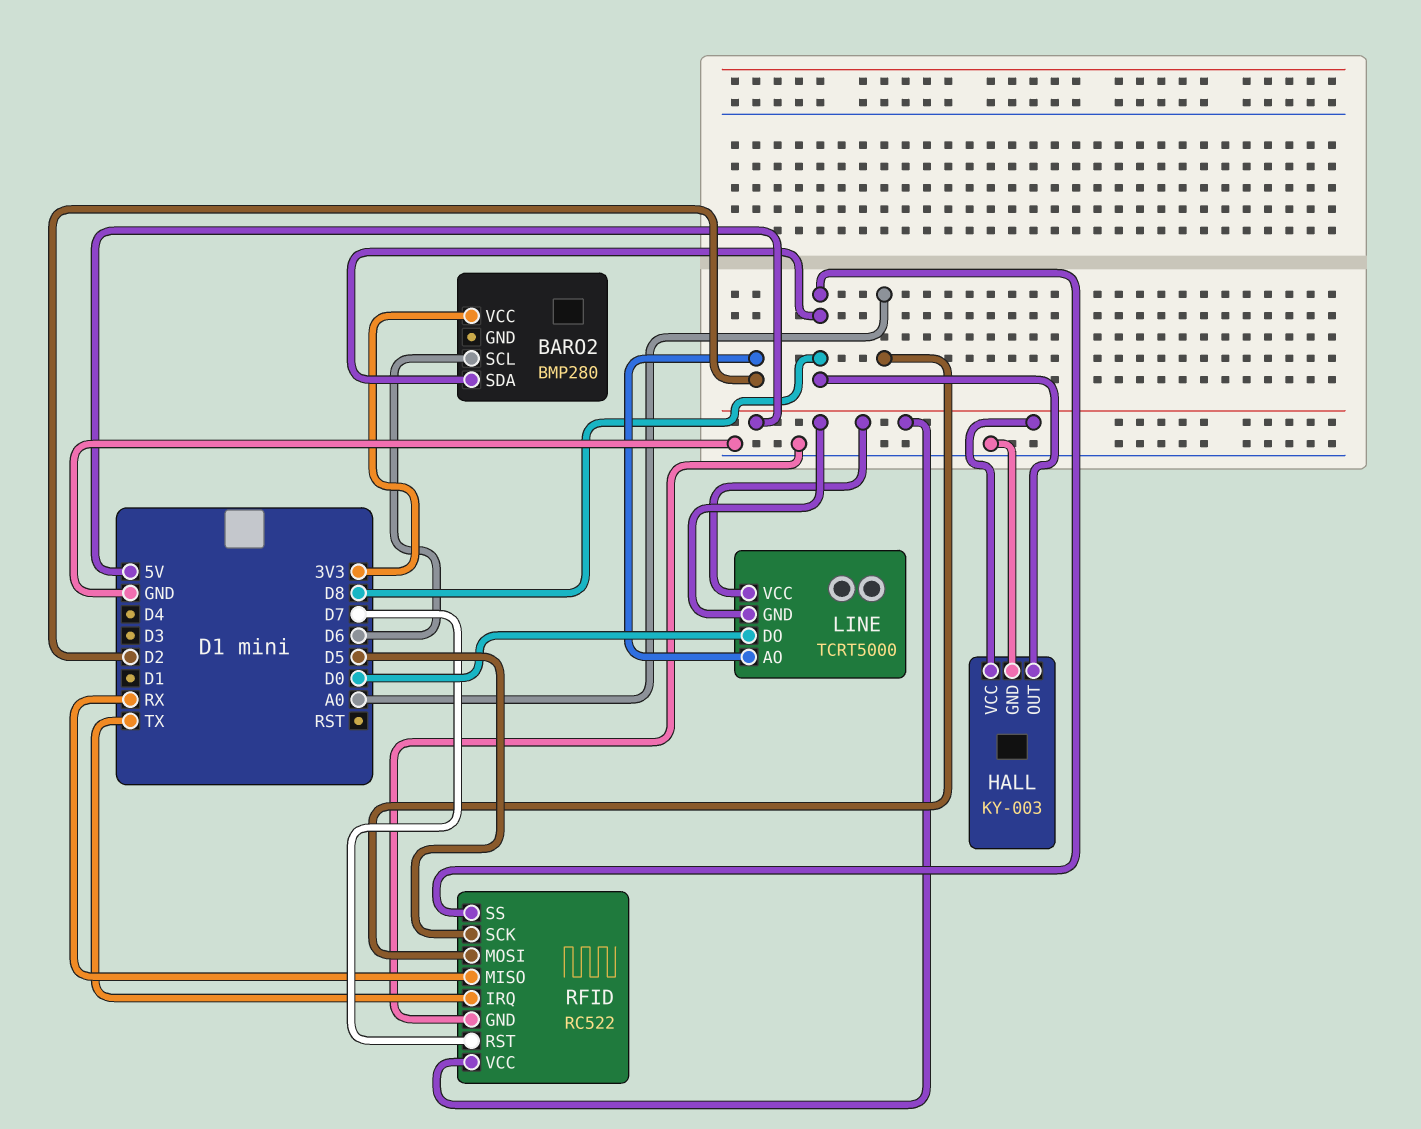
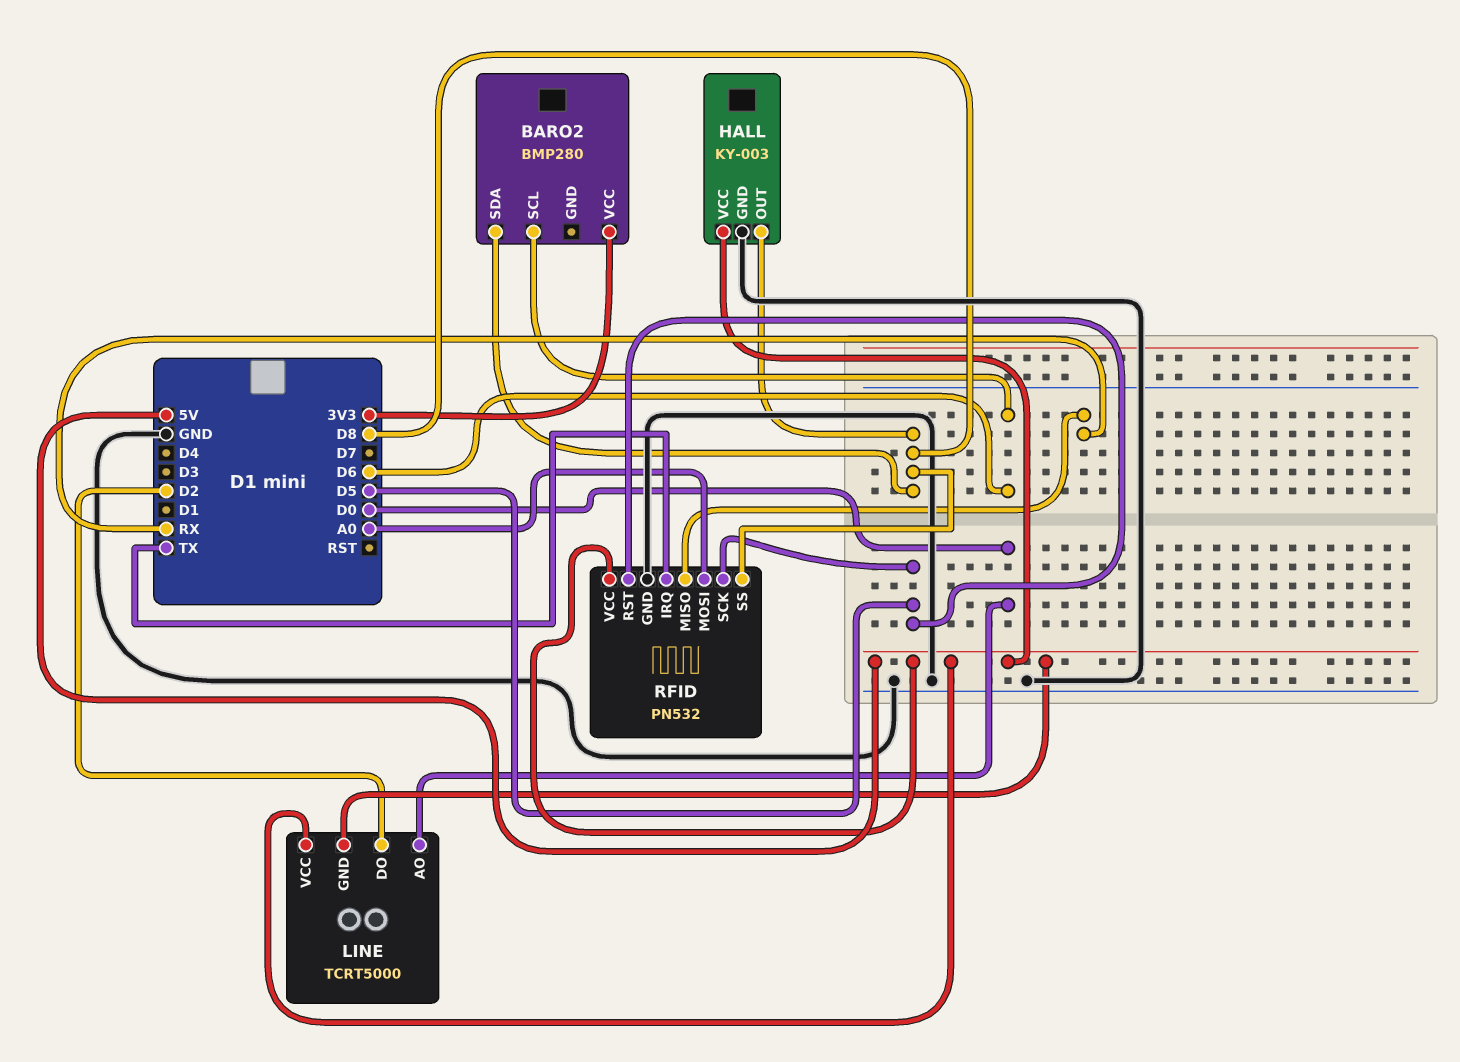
LINE pin AO: D2 -> D0
LINE pin DO: D0 -> D2
RFID: RC522 -> PN532
RFID pin RST: D7 -> D5

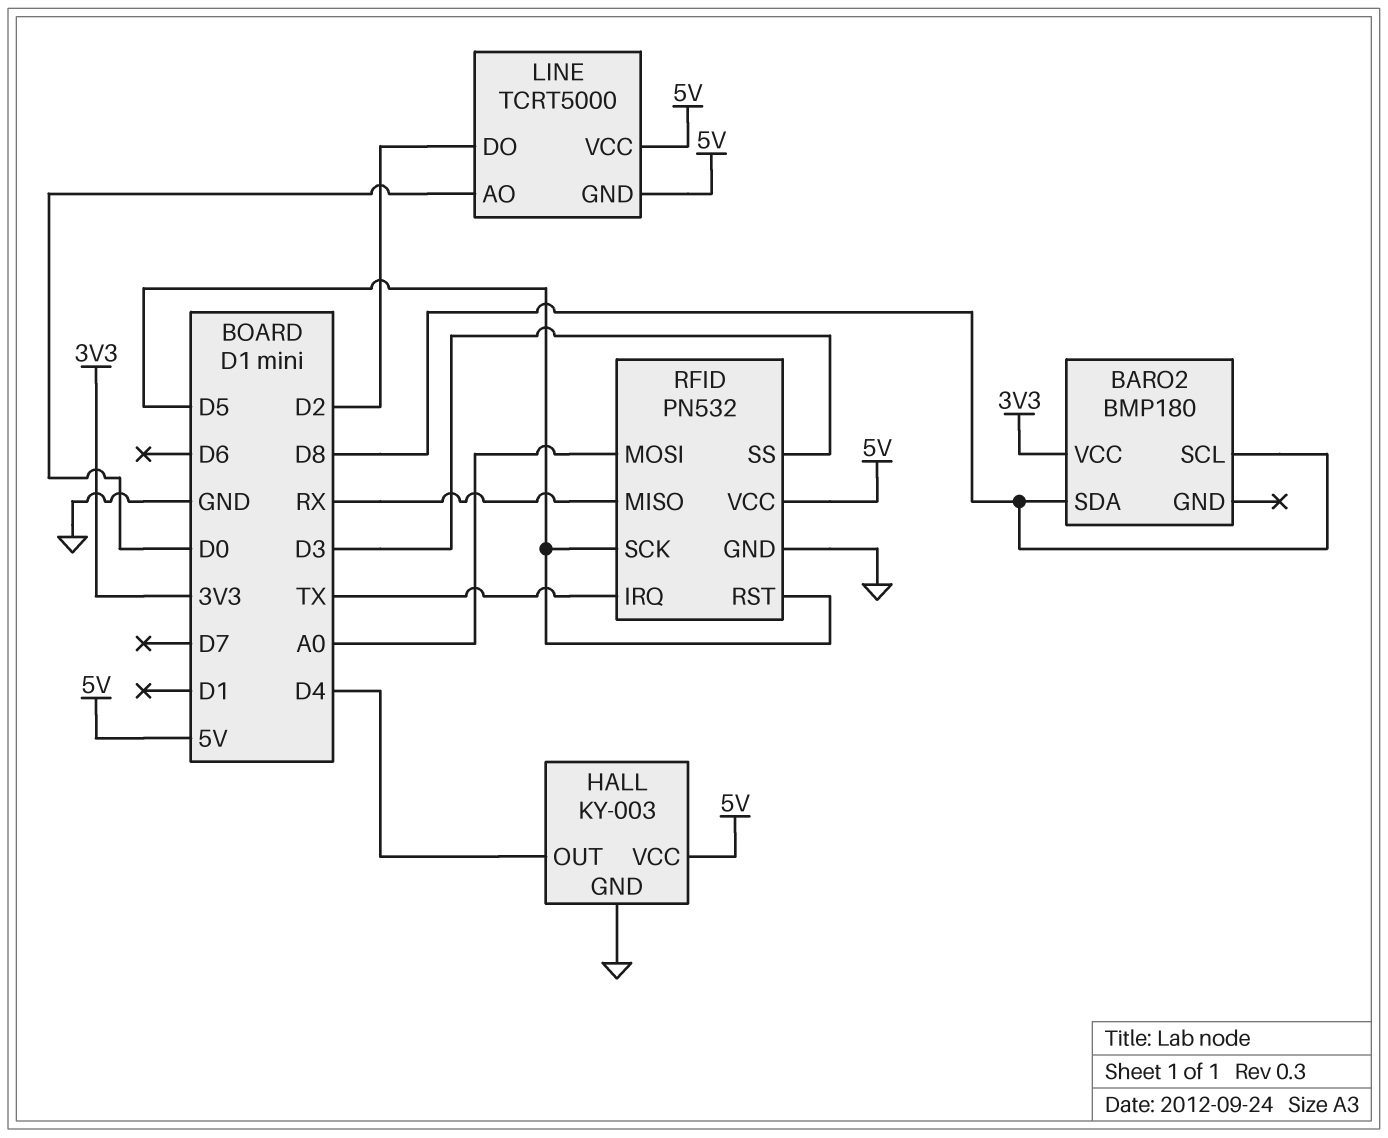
BARO2: BMP280 -> BMP180
BARO2 pin SCL: D6 -> D8
HALL pin OUT: D8 -> D4
RFID pin SS: D8 -> D3

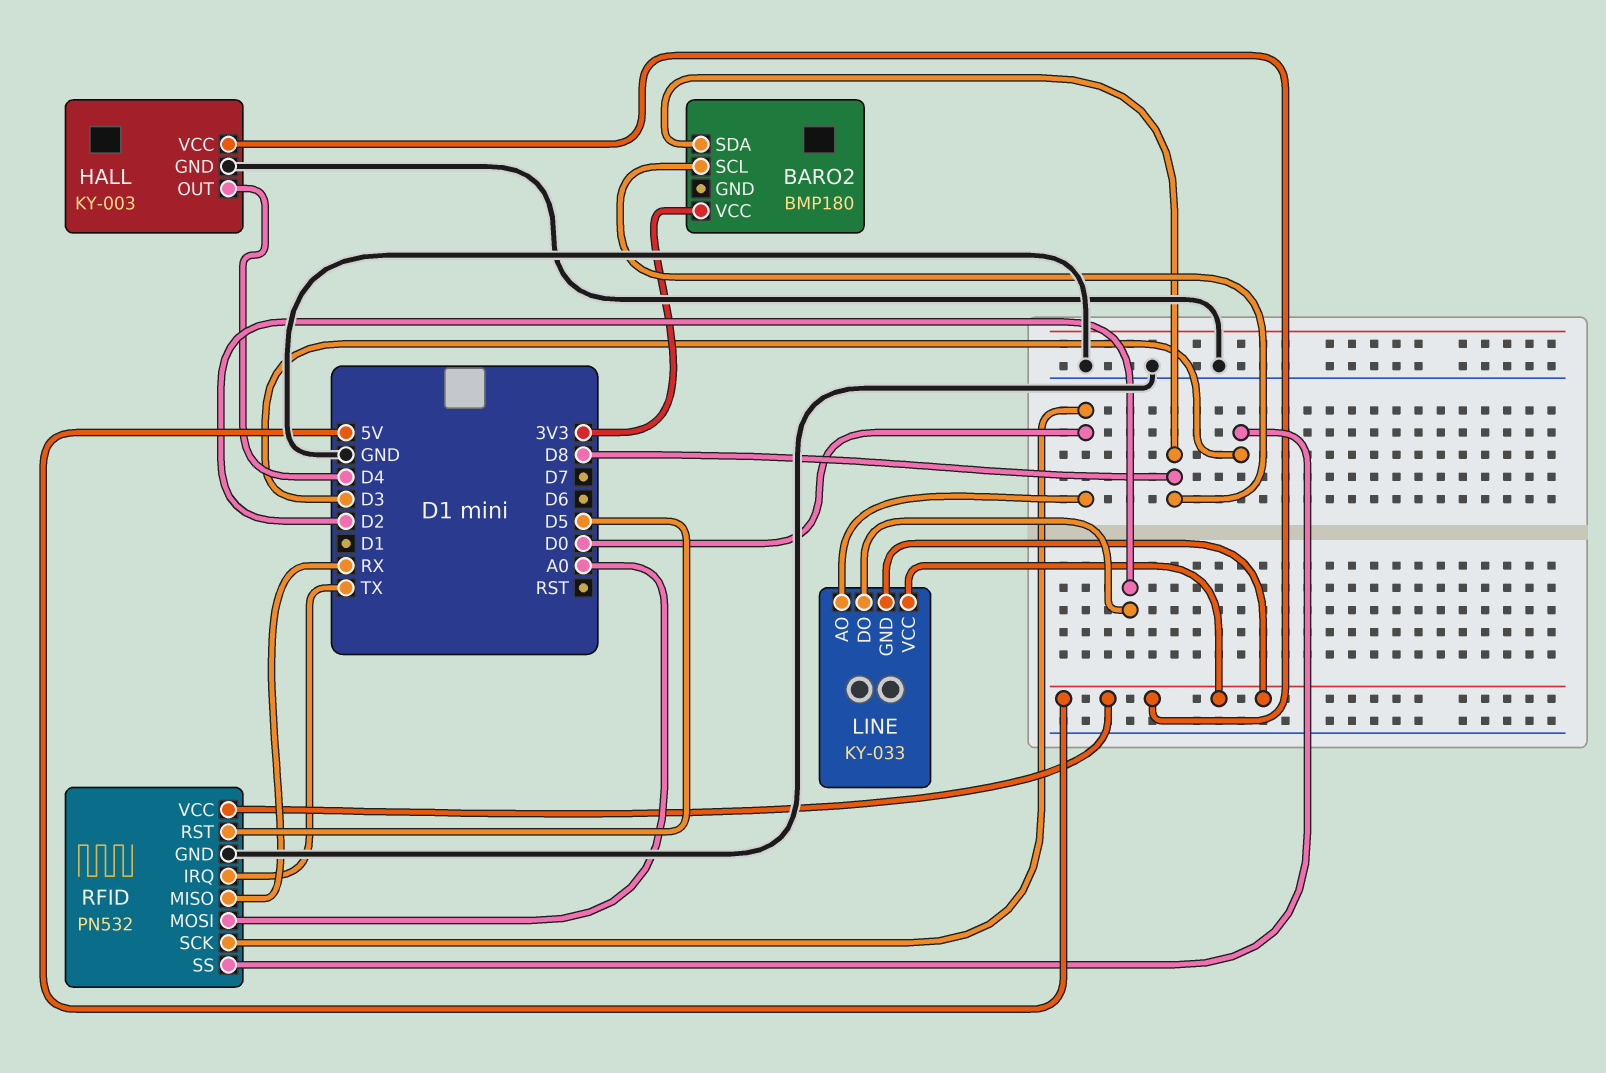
LINE: TCRT5000 -> KY-033
RFID pin SCK: D5 -> D0

